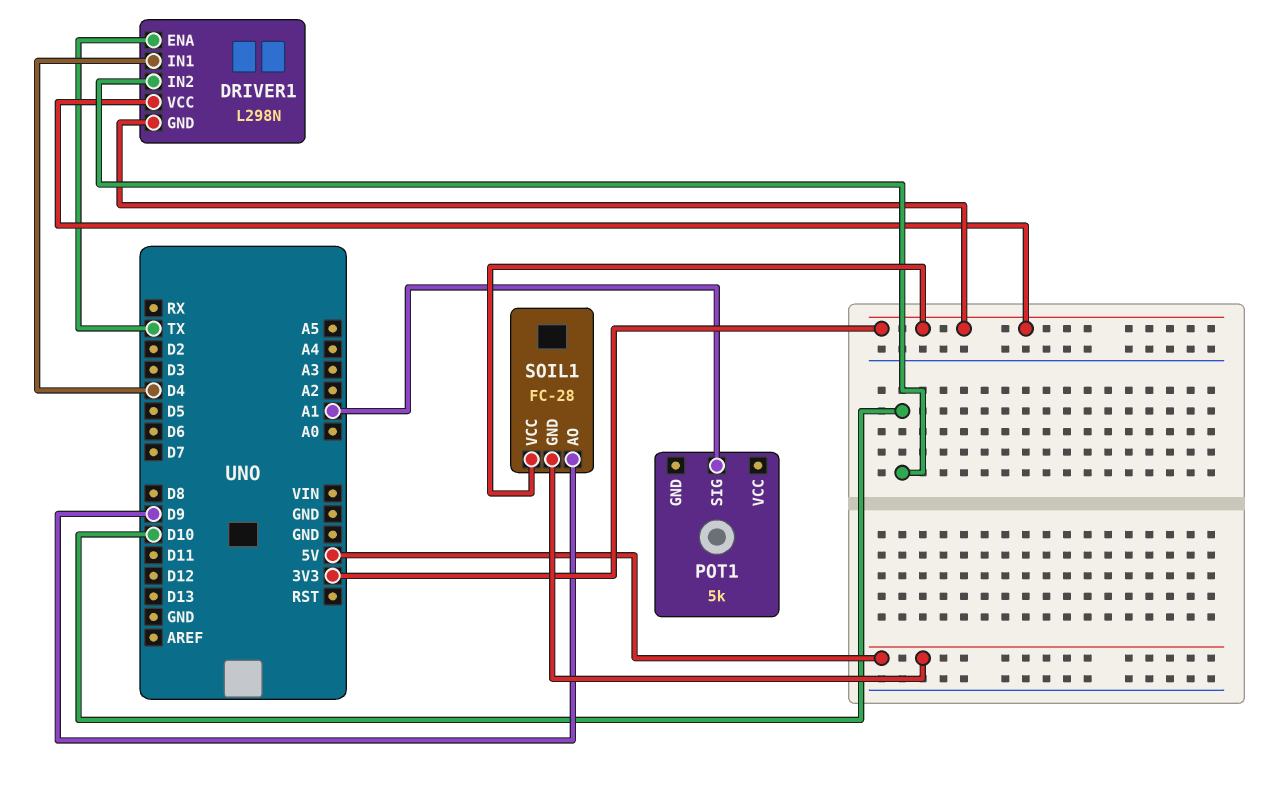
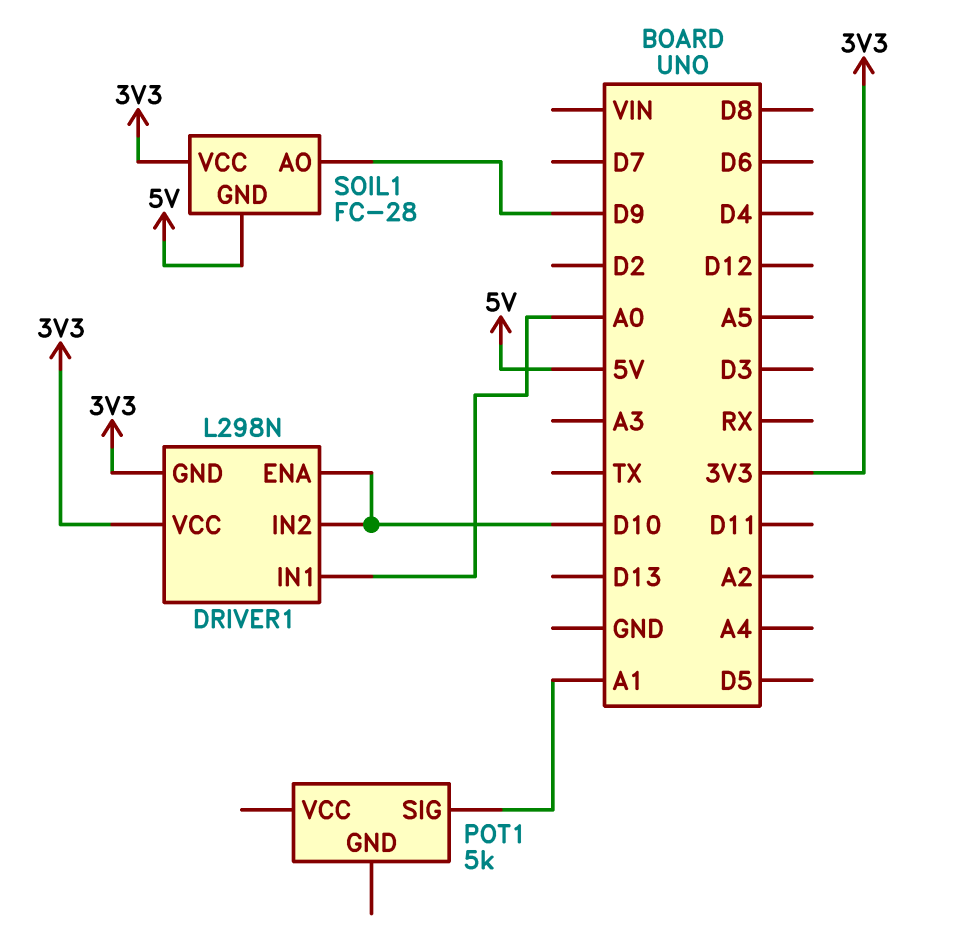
DRIVER1 pin ENA: TX -> D10
DRIVER1 pin IN1: D4 -> A0

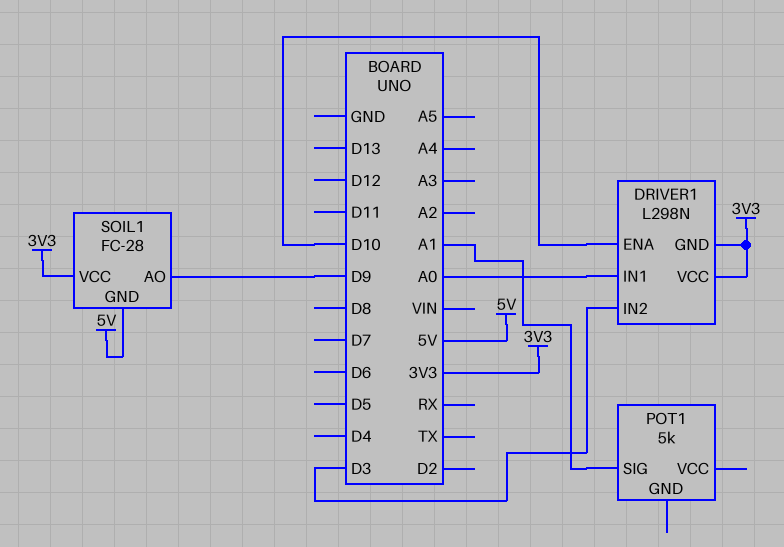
DRIVER1 pin IN2: D10 -> D3

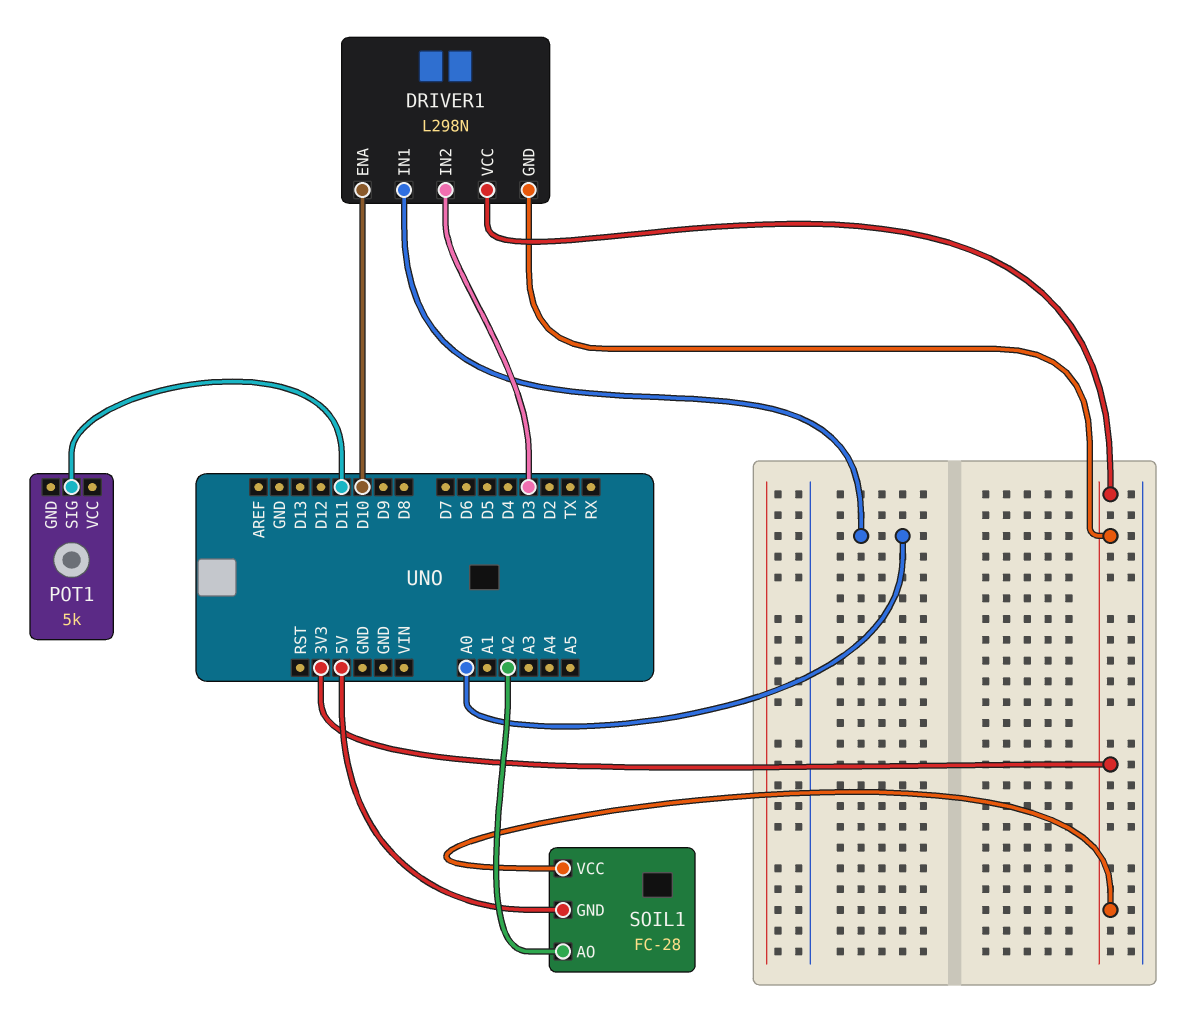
POT1 pin SIG: A1 -> D11
SOIL1 pin AO: D9 -> A2

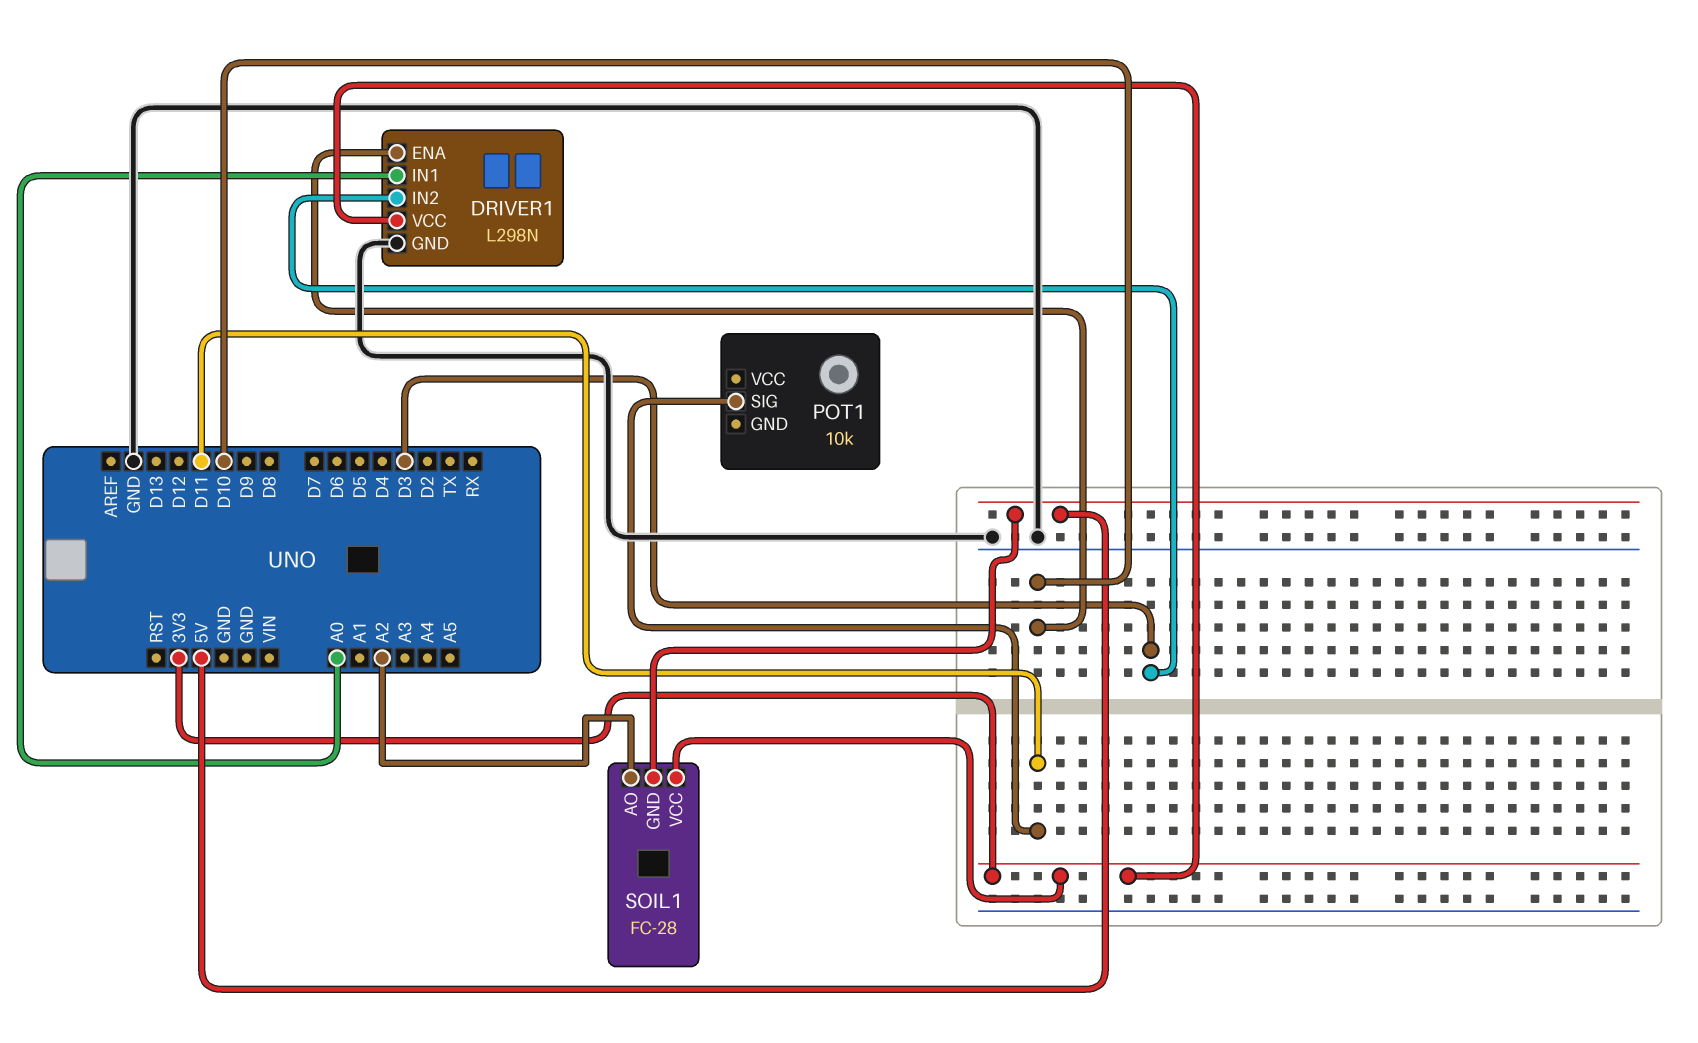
DRIVER1 pin GND: 3V3 -> GND
POT1: 5k -> 10k

